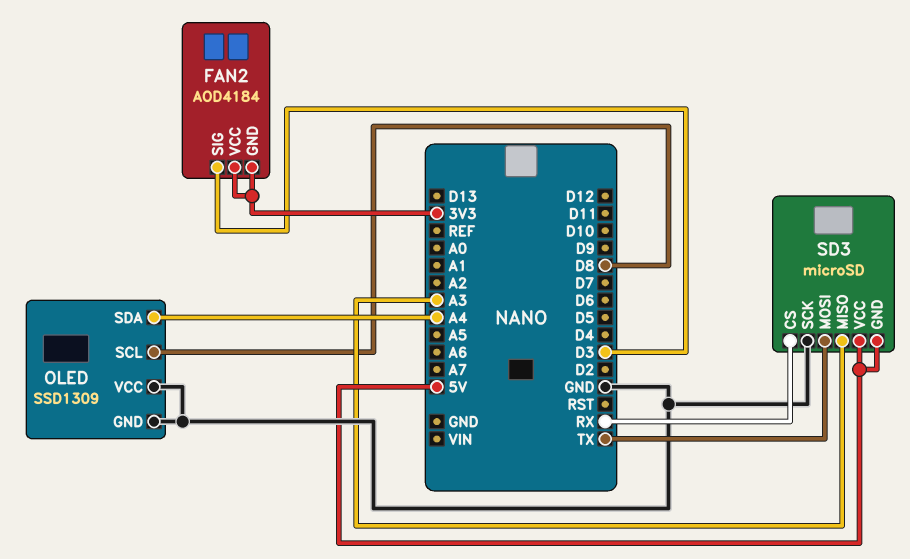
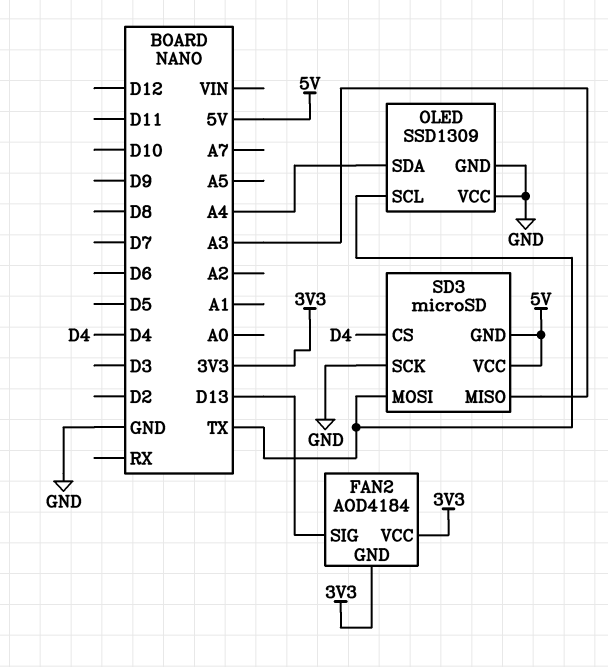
FAN2 pin SIG: D3 -> D13
OLED pin SCL: D8 -> TX
SD3 pin CS: RX -> D4

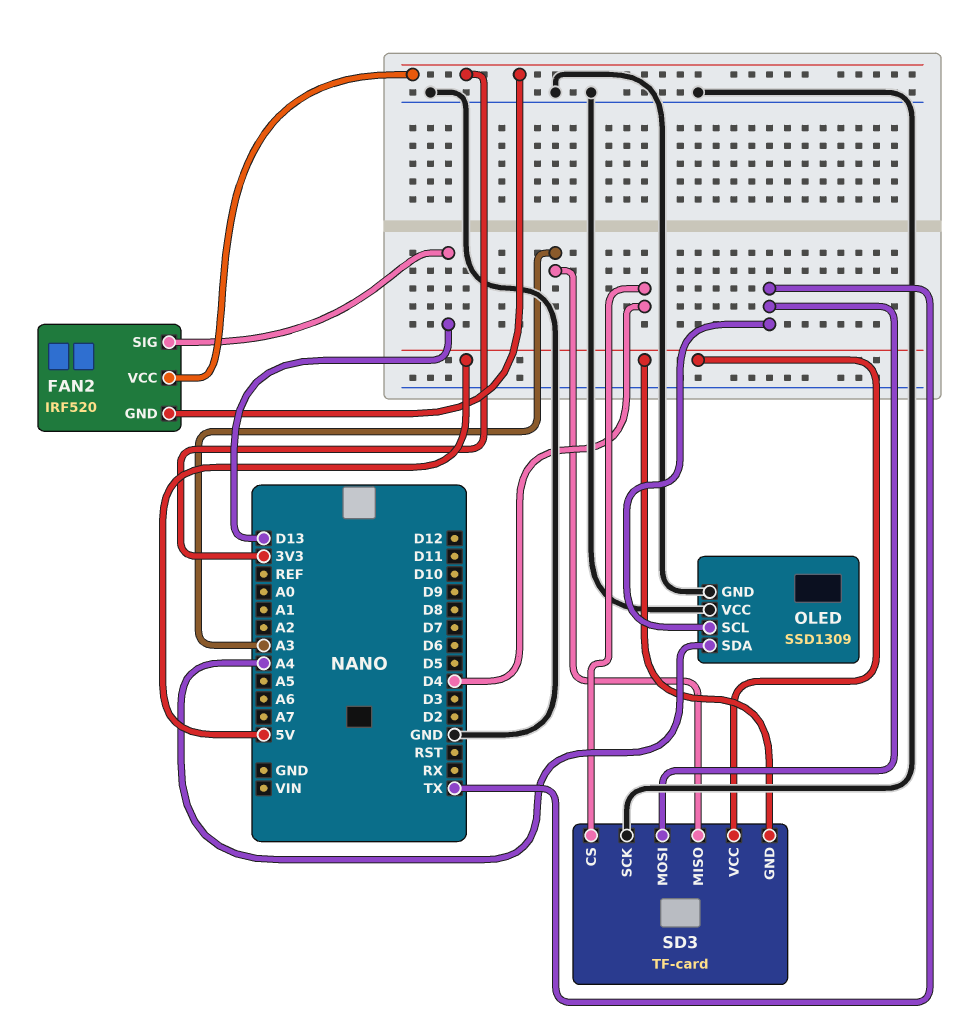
FAN2: AOD4184 -> IRF520
SD3: microSD -> TF-card

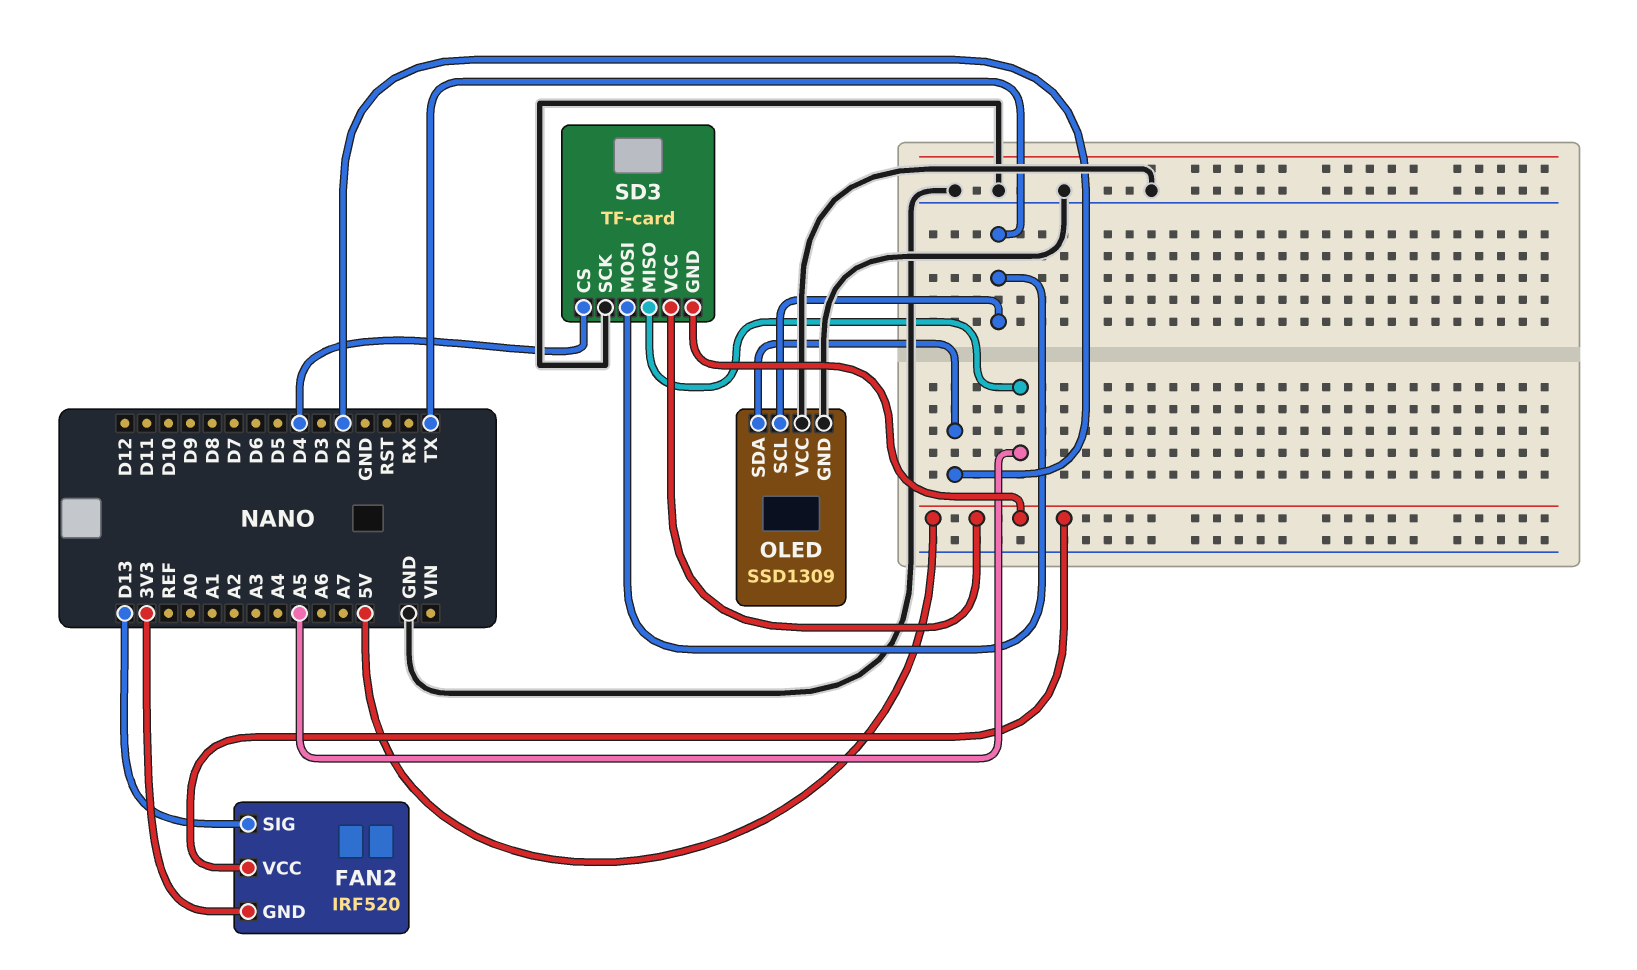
FAN2 pin VCC: 3V3 -> 5V
OLED pin SDA: A4 -> D2
SD3 pin MISO: A3 -> A5

